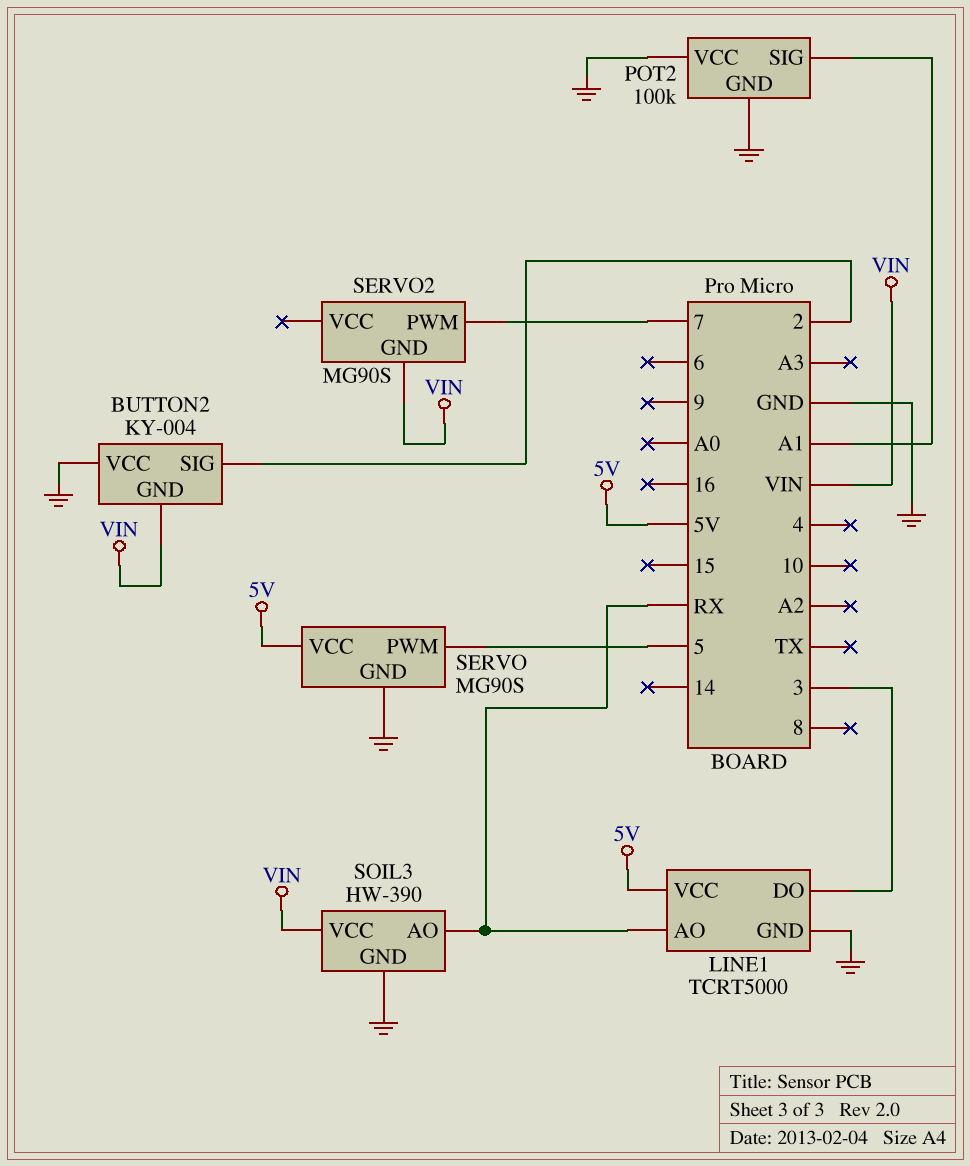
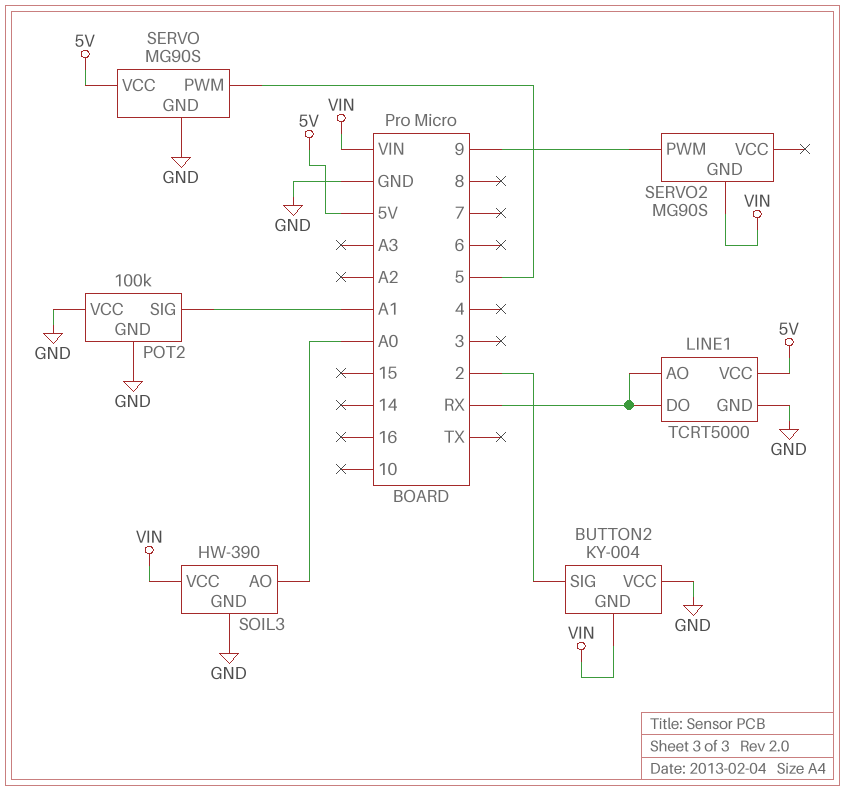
LINE1 pin DO: 3 -> RX
SERVO2 pin PWM: 7 -> 9
SOIL3 pin AO: RX -> A0

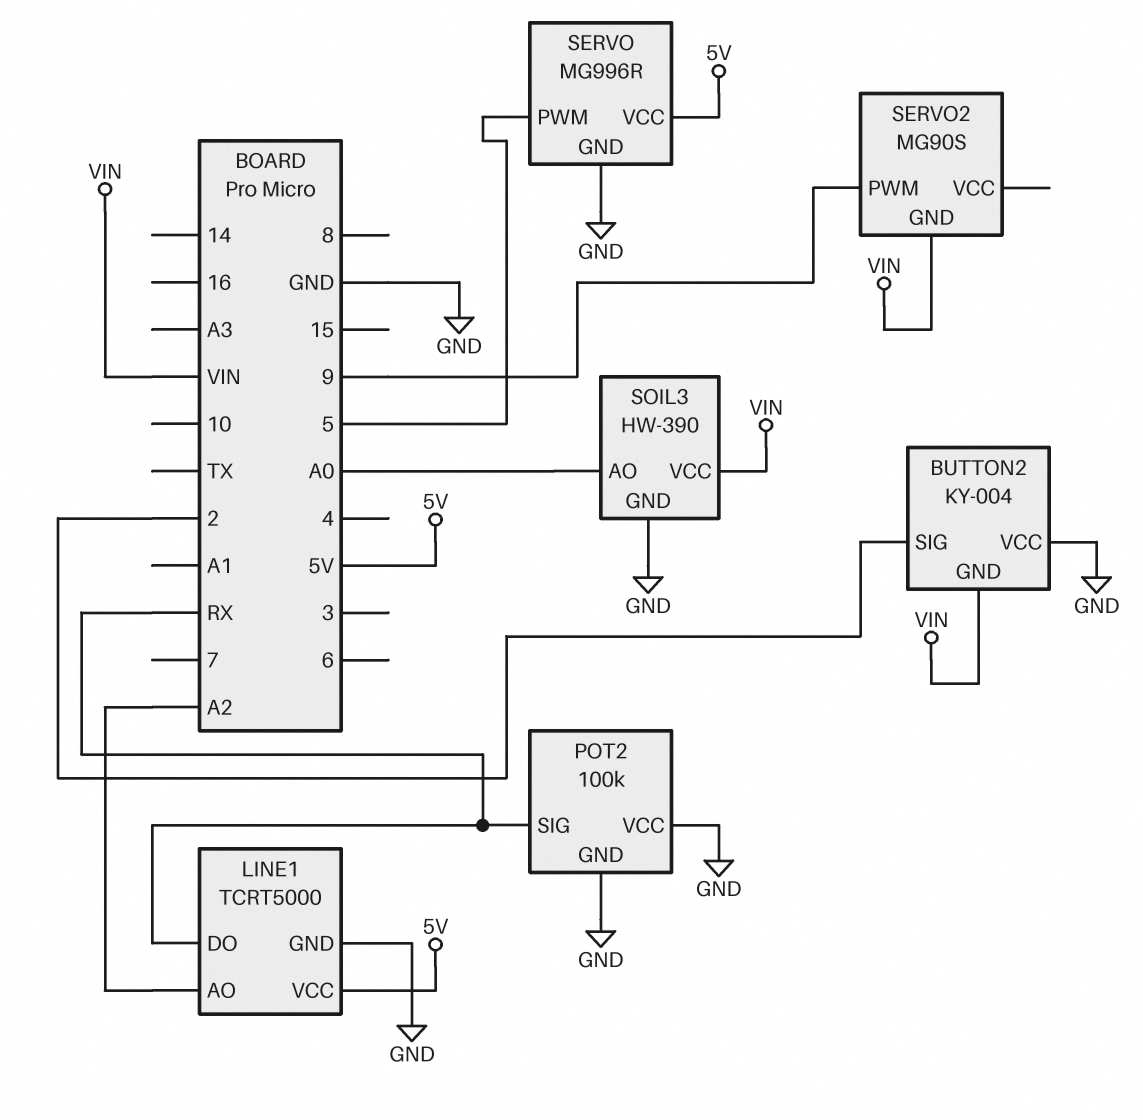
LINE1 pin AO: RX -> A2
POT2 pin SIG: A1 -> RX
SERVO: MG90S -> MG996R

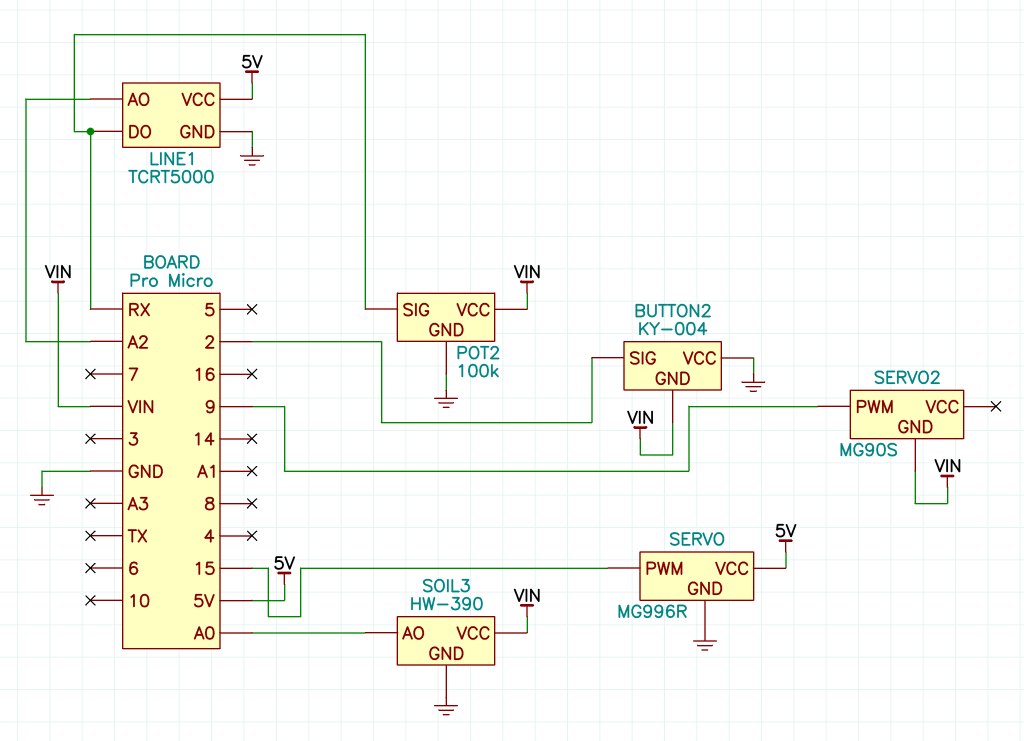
POT2 pin VCC: GND -> VIN
SERVO pin PWM: 5 -> 15

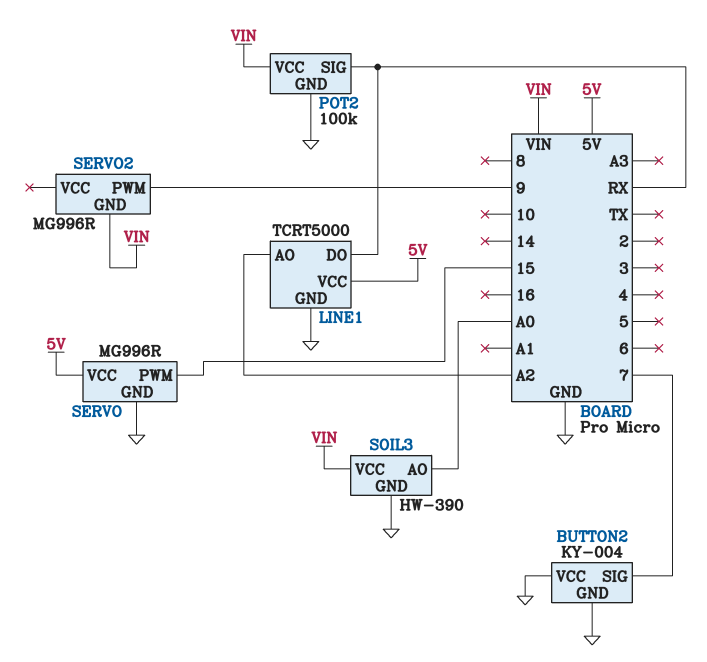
BUTTON2 pin GND: VIN -> GND
BUTTON2 pin SIG: 2 -> 7
SERVO2: MG90S -> MG996R

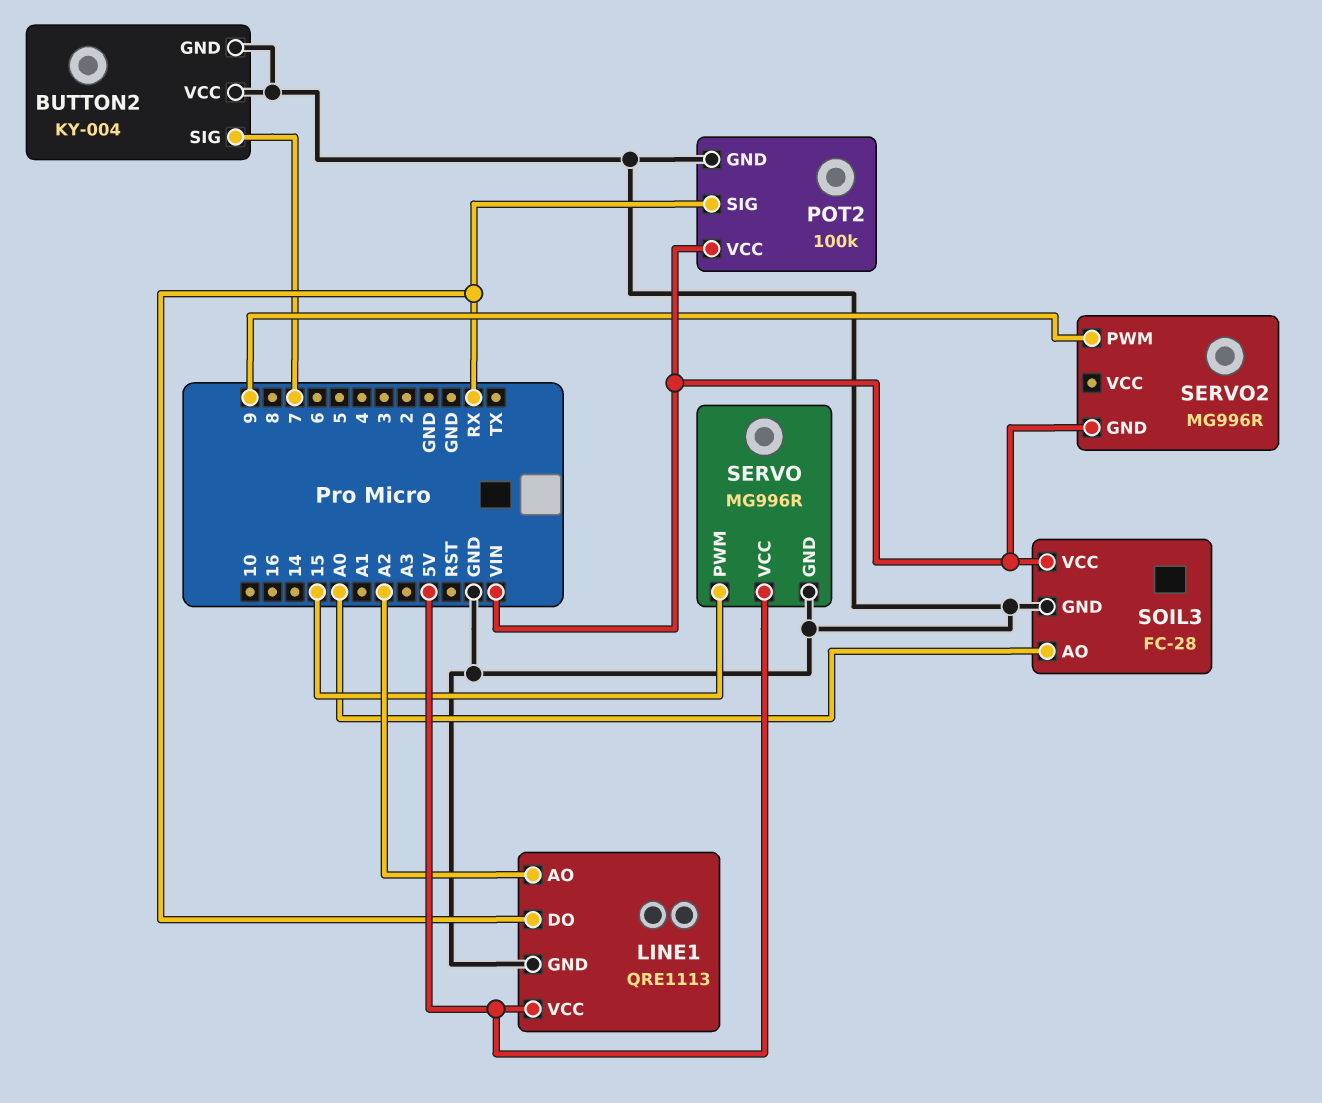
LINE1: TCRT5000 -> QRE1113
SOIL3: HW-390 -> FC-28

